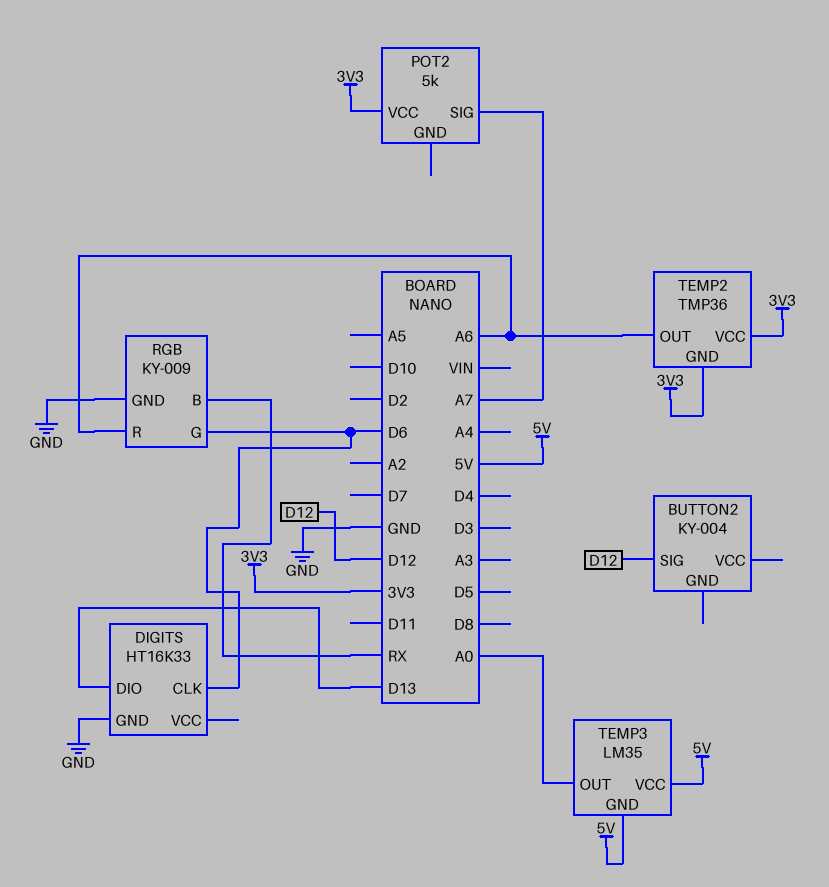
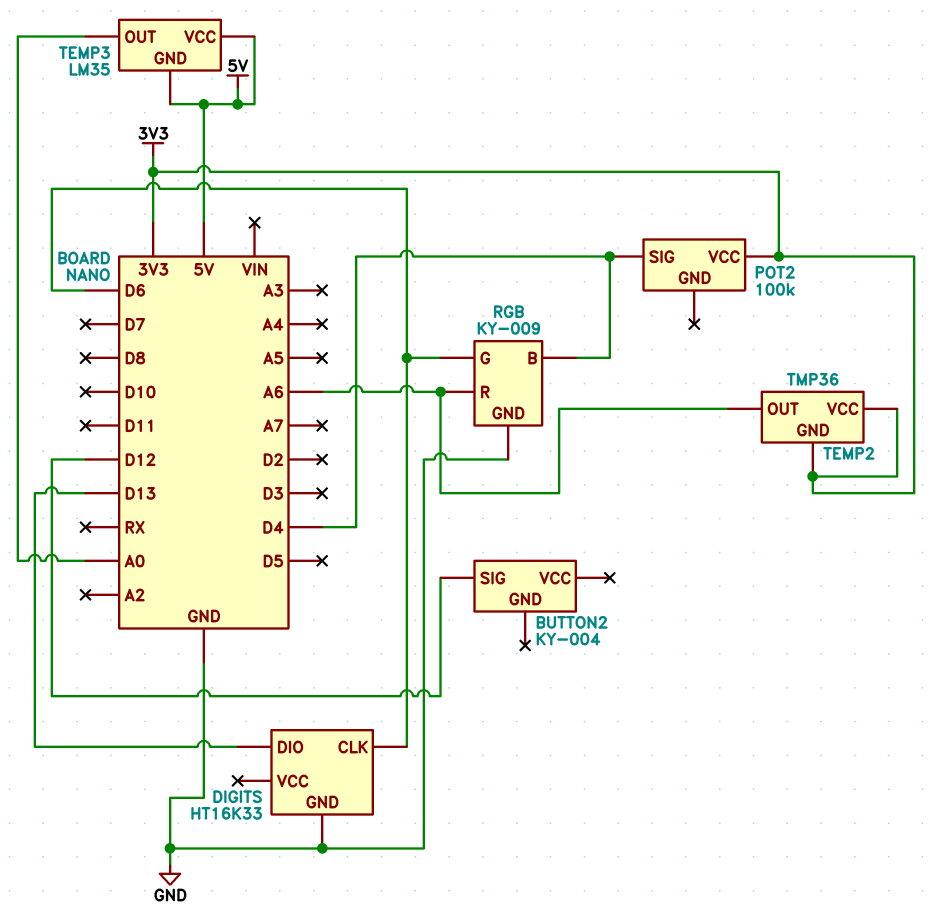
POT2: 5k -> 100k
POT2 pin SIG: A7 -> D4
RGB pin B: RX -> D4

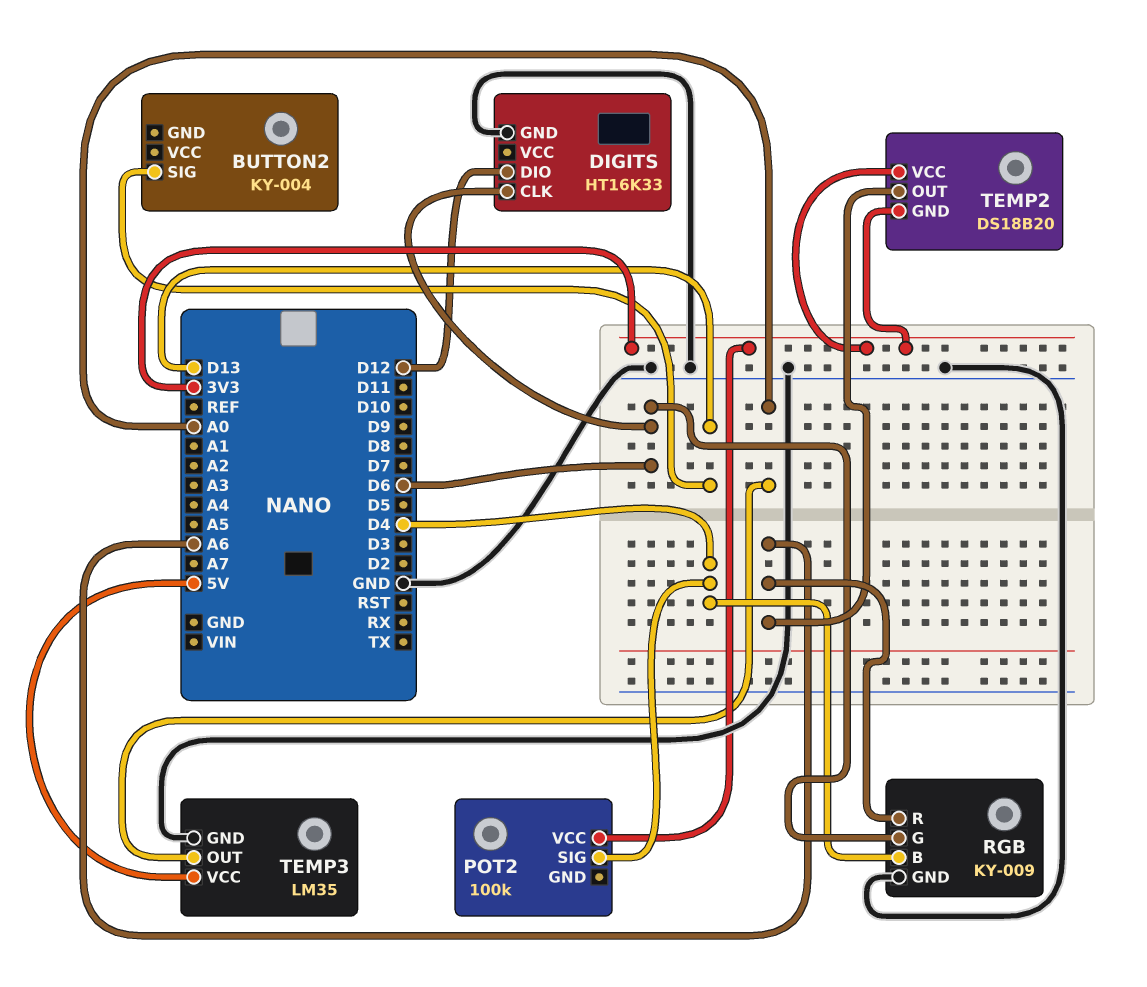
BUTTON2 pin SIG: D12 -> D13
DIGITS pin DIO: D13 -> D12
TEMP2: TMP36 -> DS18B20
TEMP3 pin GND: 5V -> GND

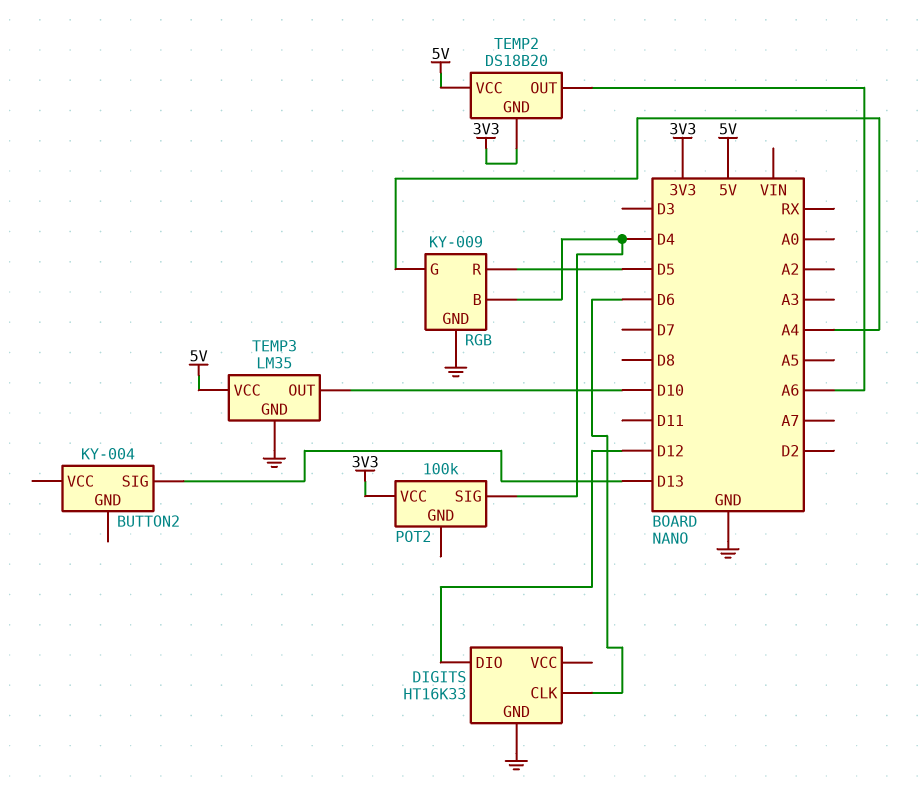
RGB pin G: D6 -> A4
RGB pin R: A6 -> D5
TEMP2 pin VCC: 3V3 -> 5V
TEMP3 pin OUT: A0 -> D10

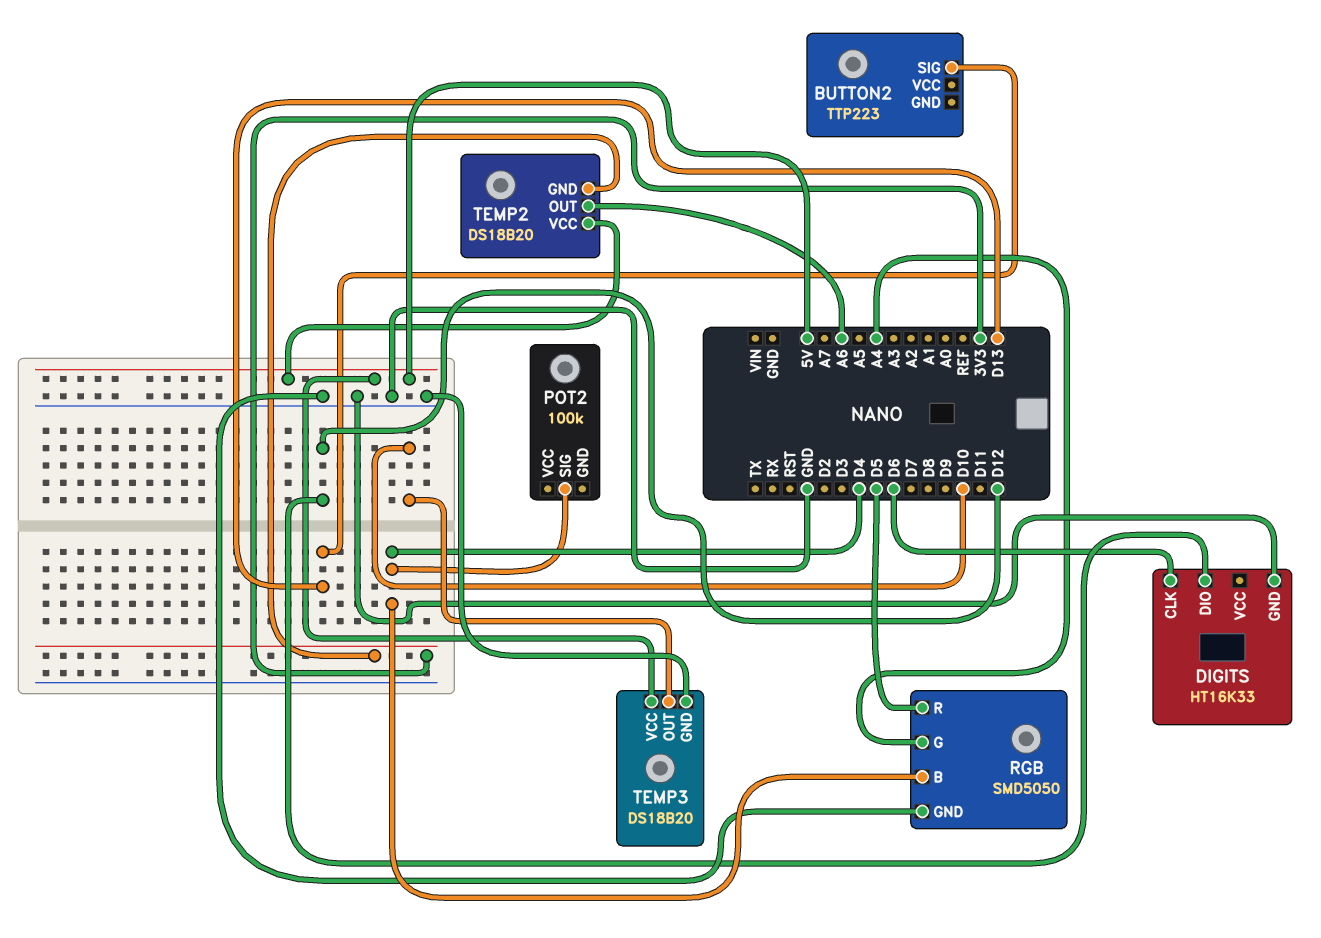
BUTTON2: KY-004 -> TTP223
POT2 pin VCC: 3V3 -> none
RGB: KY-009 -> SMD5050
TEMP3: LM35 -> DS18B20

